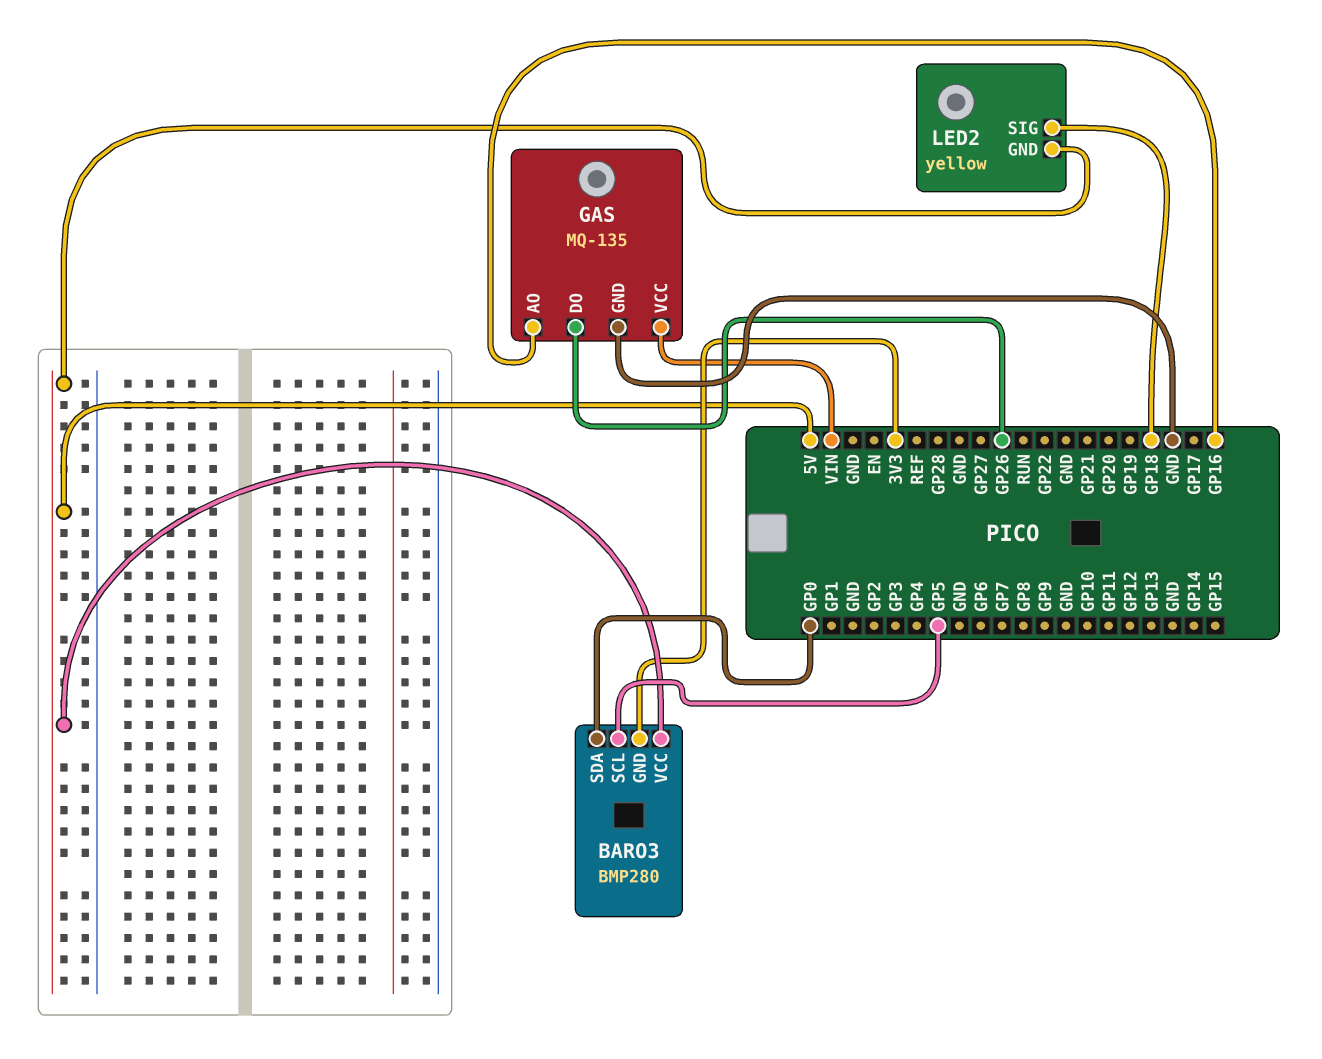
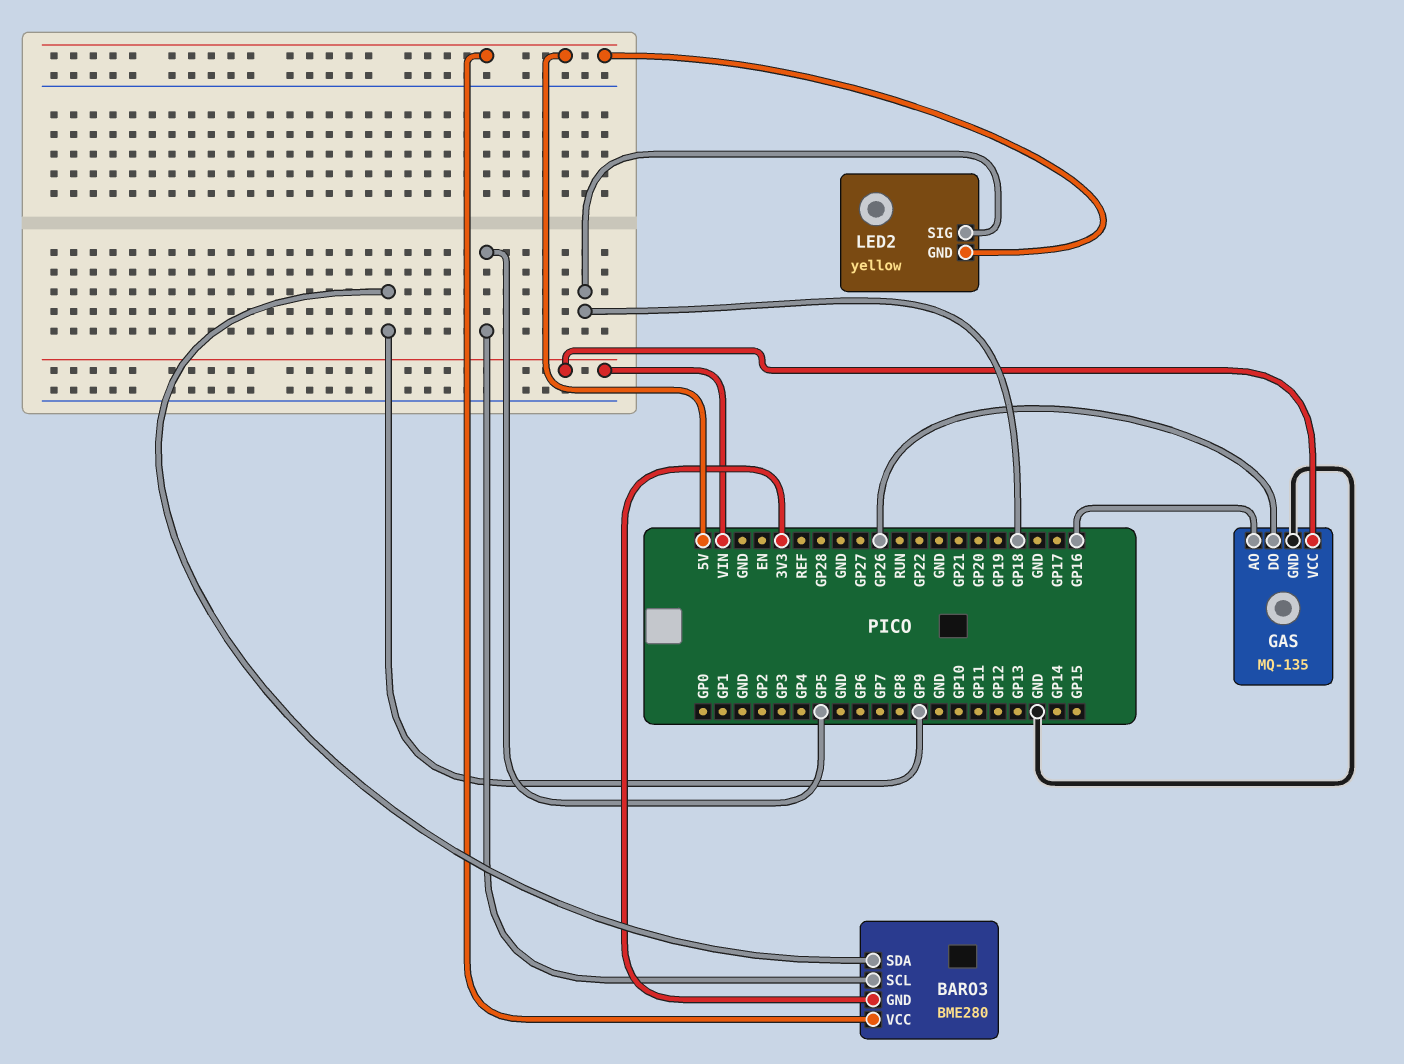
BARO3: BMP280 -> BME280
BARO3 pin SDA: GP0 -> GP9

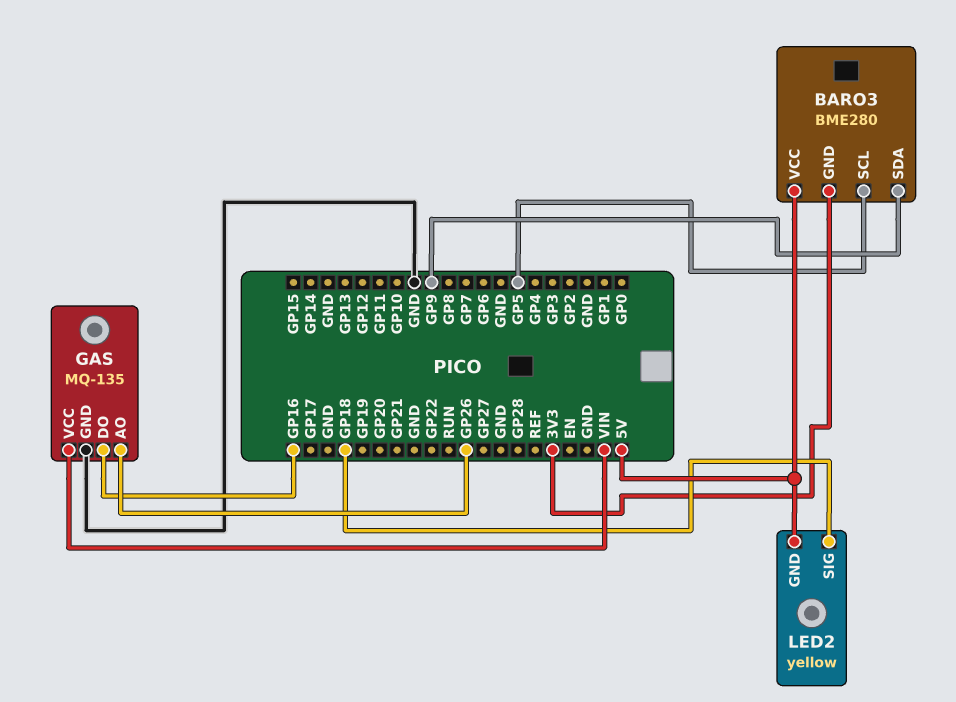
GAS pin AO: GP16 -> GP26
GAS pin DO: GP26 -> GP16

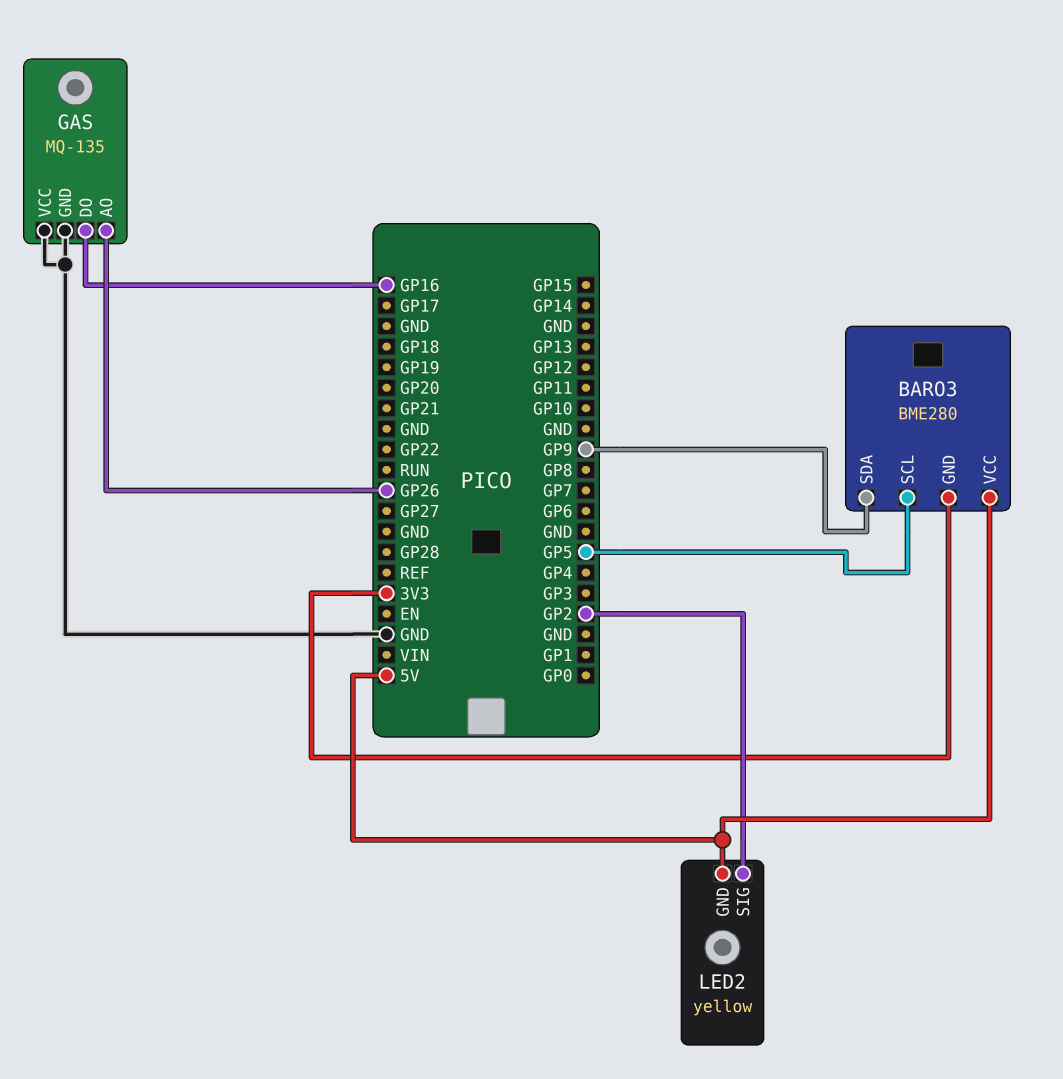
GAS pin VCC: VIN -> GND
LED2 pin SIG: GP18 -> GP2

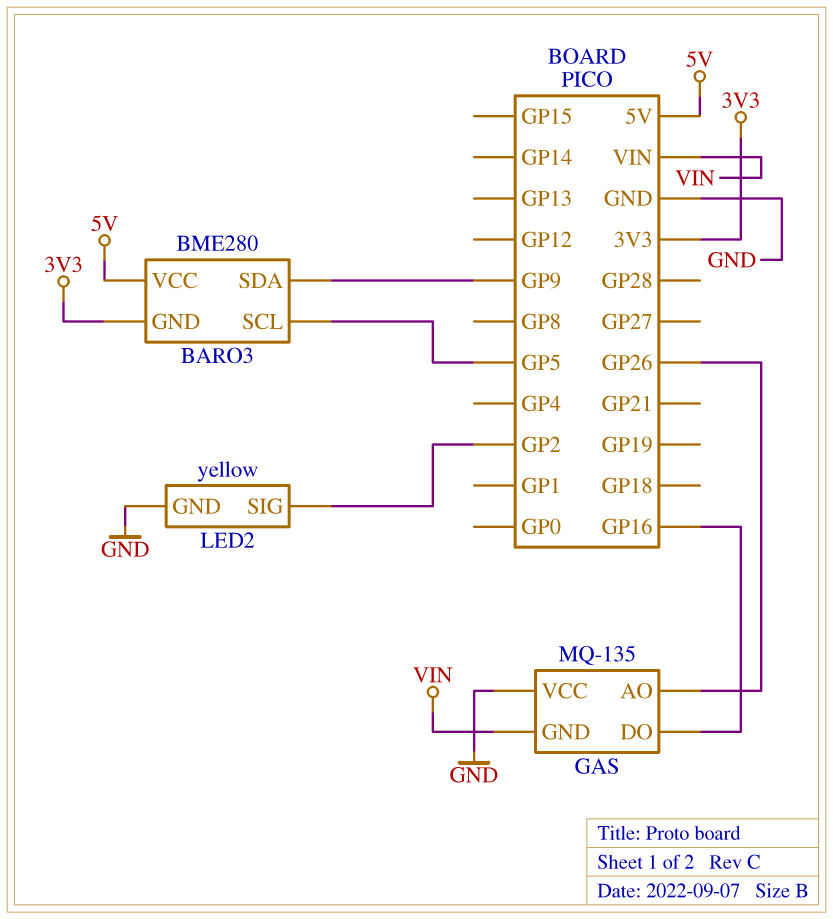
GAS pin GND: GND -> VIN
LED2 pin GND: 5V -> GND

